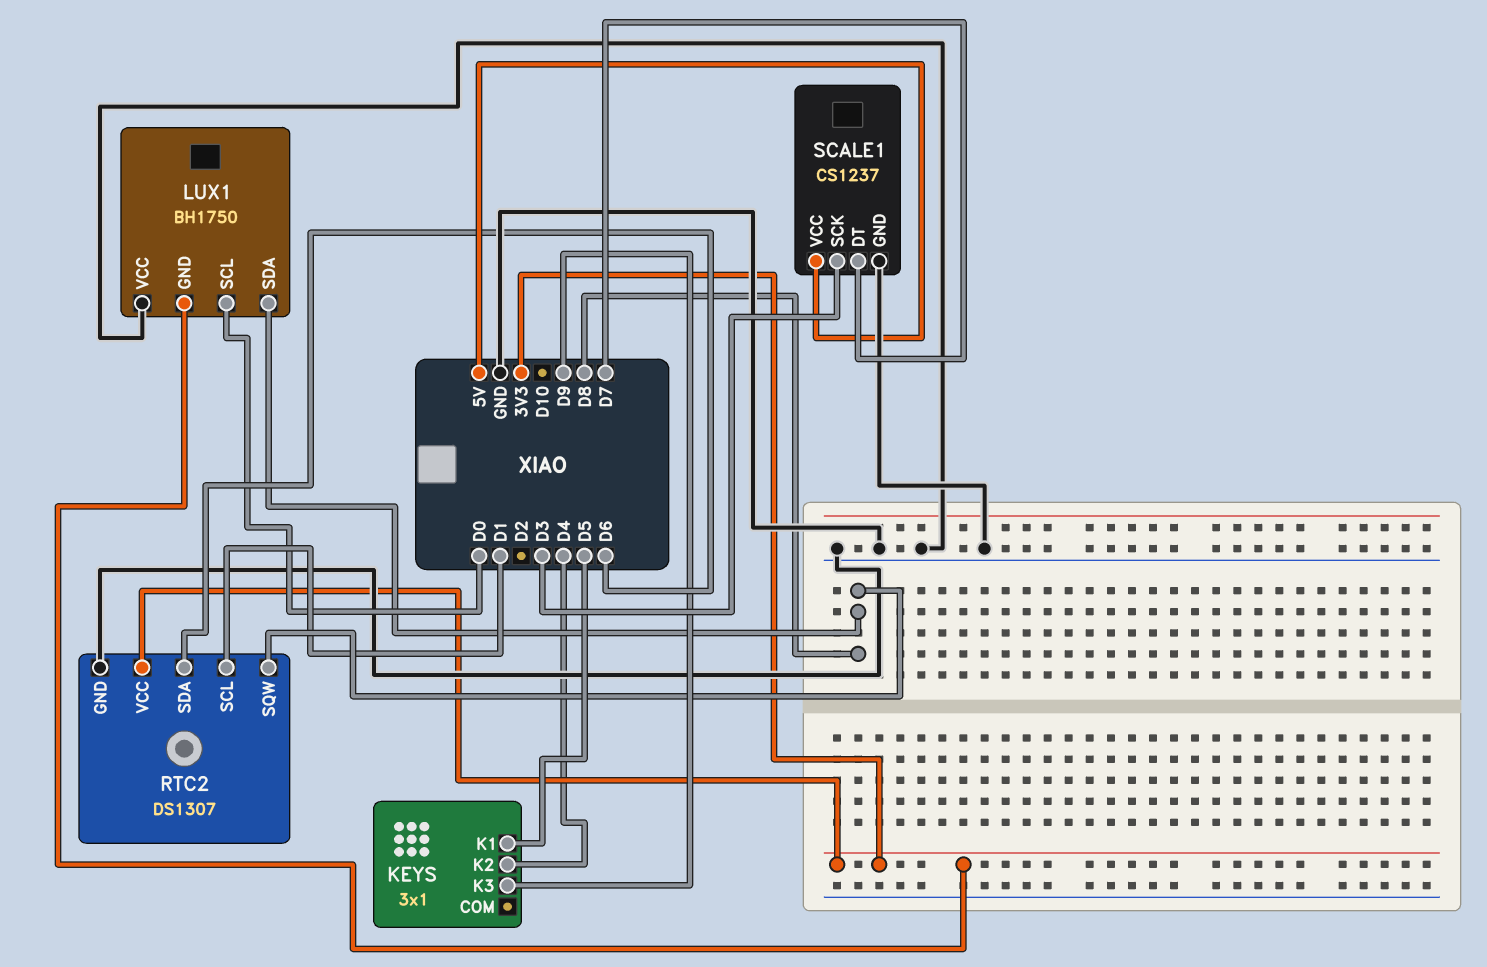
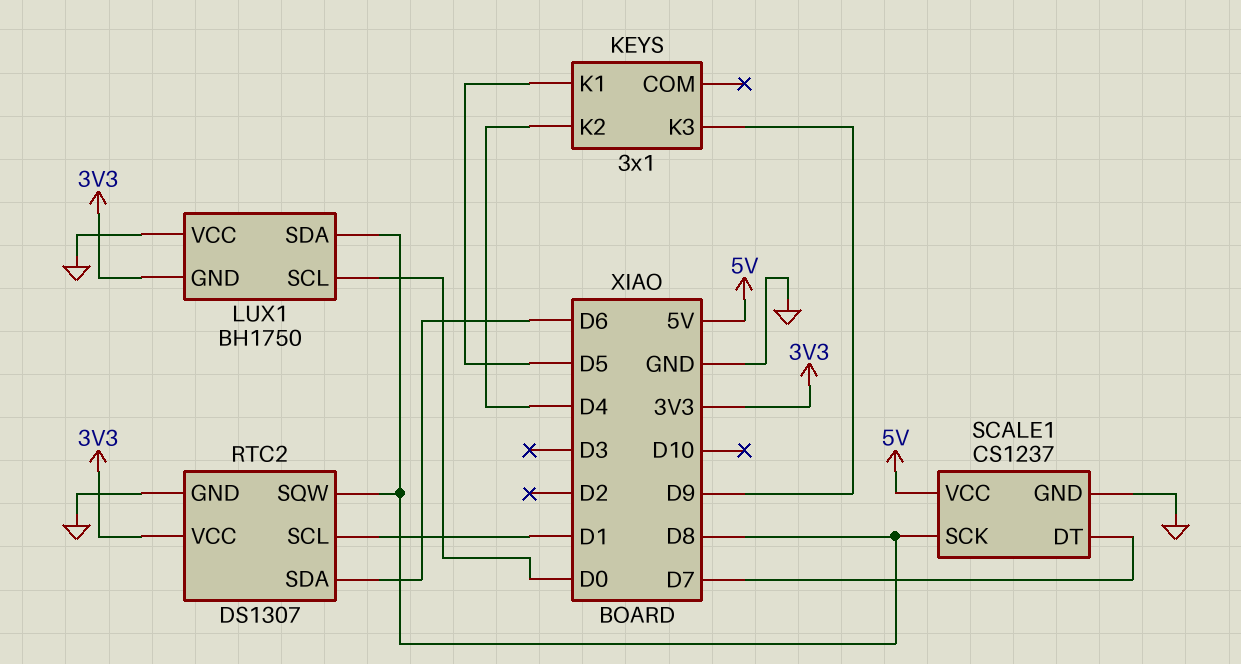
SCALE1 pin SCK: D3 -> D8

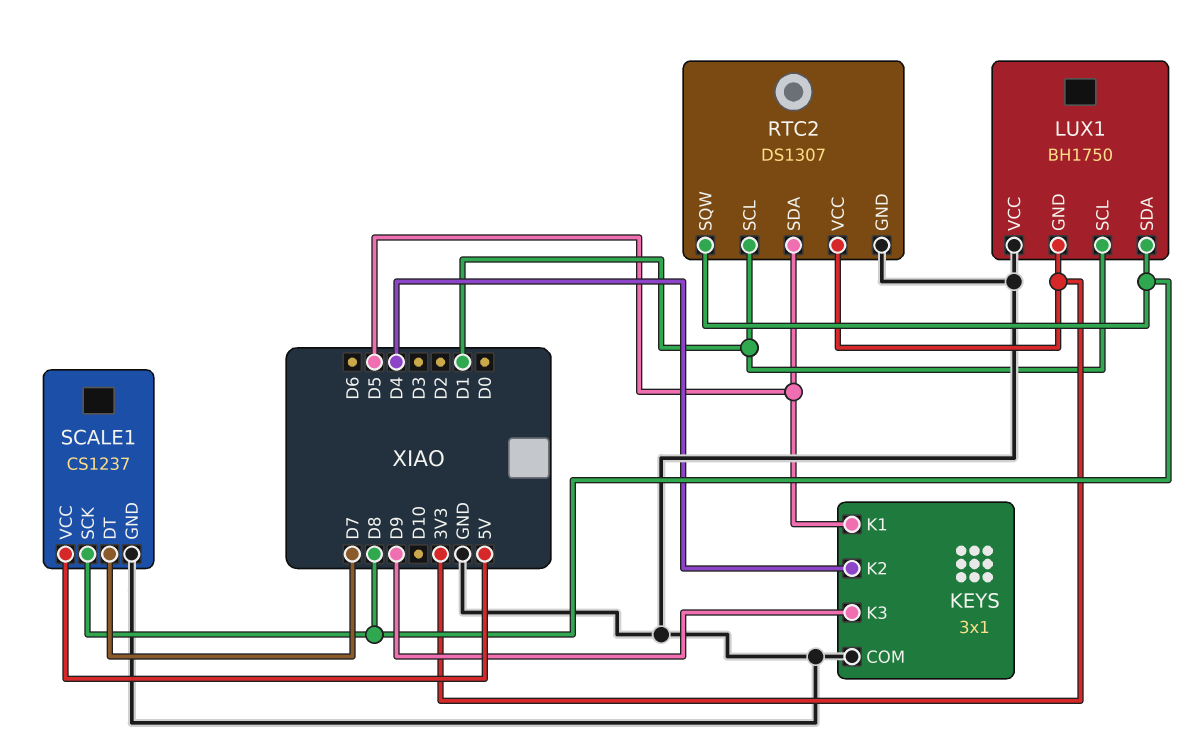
KEYS pin COM: none -> GND
LUX1 pin SCL: D0 -> D1
RTC2 pin SDA: D6 -> D5

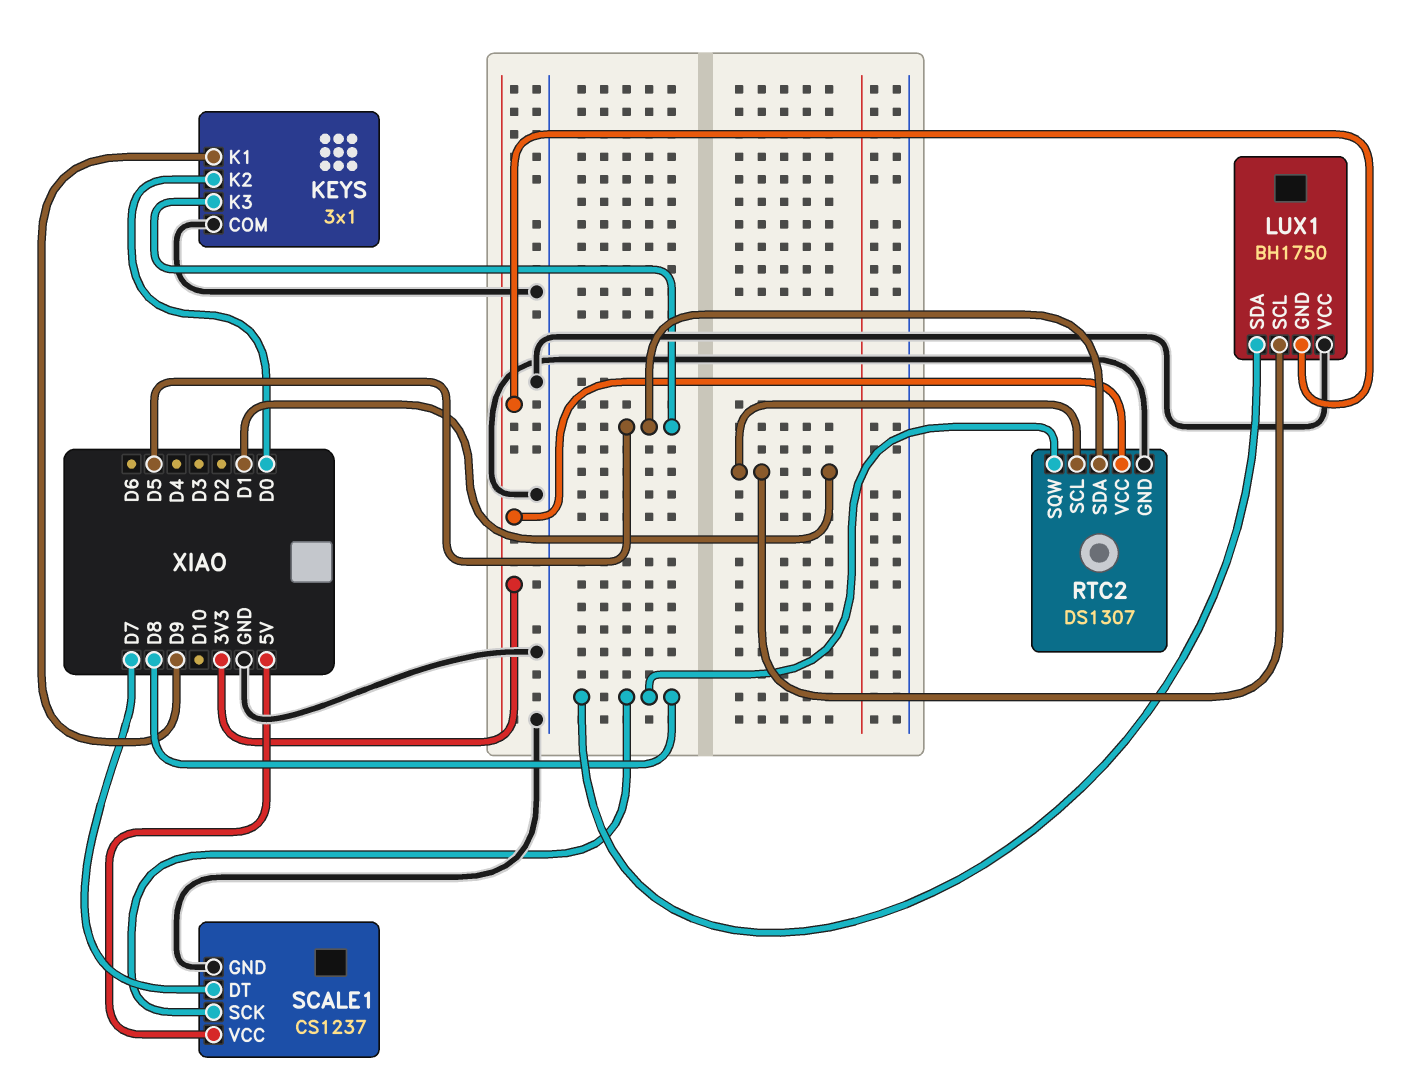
KEYS pin K1: D5 -> D9
KEYS pin K2: D4 -> D0
KEYS pin K3: D9 -> D5

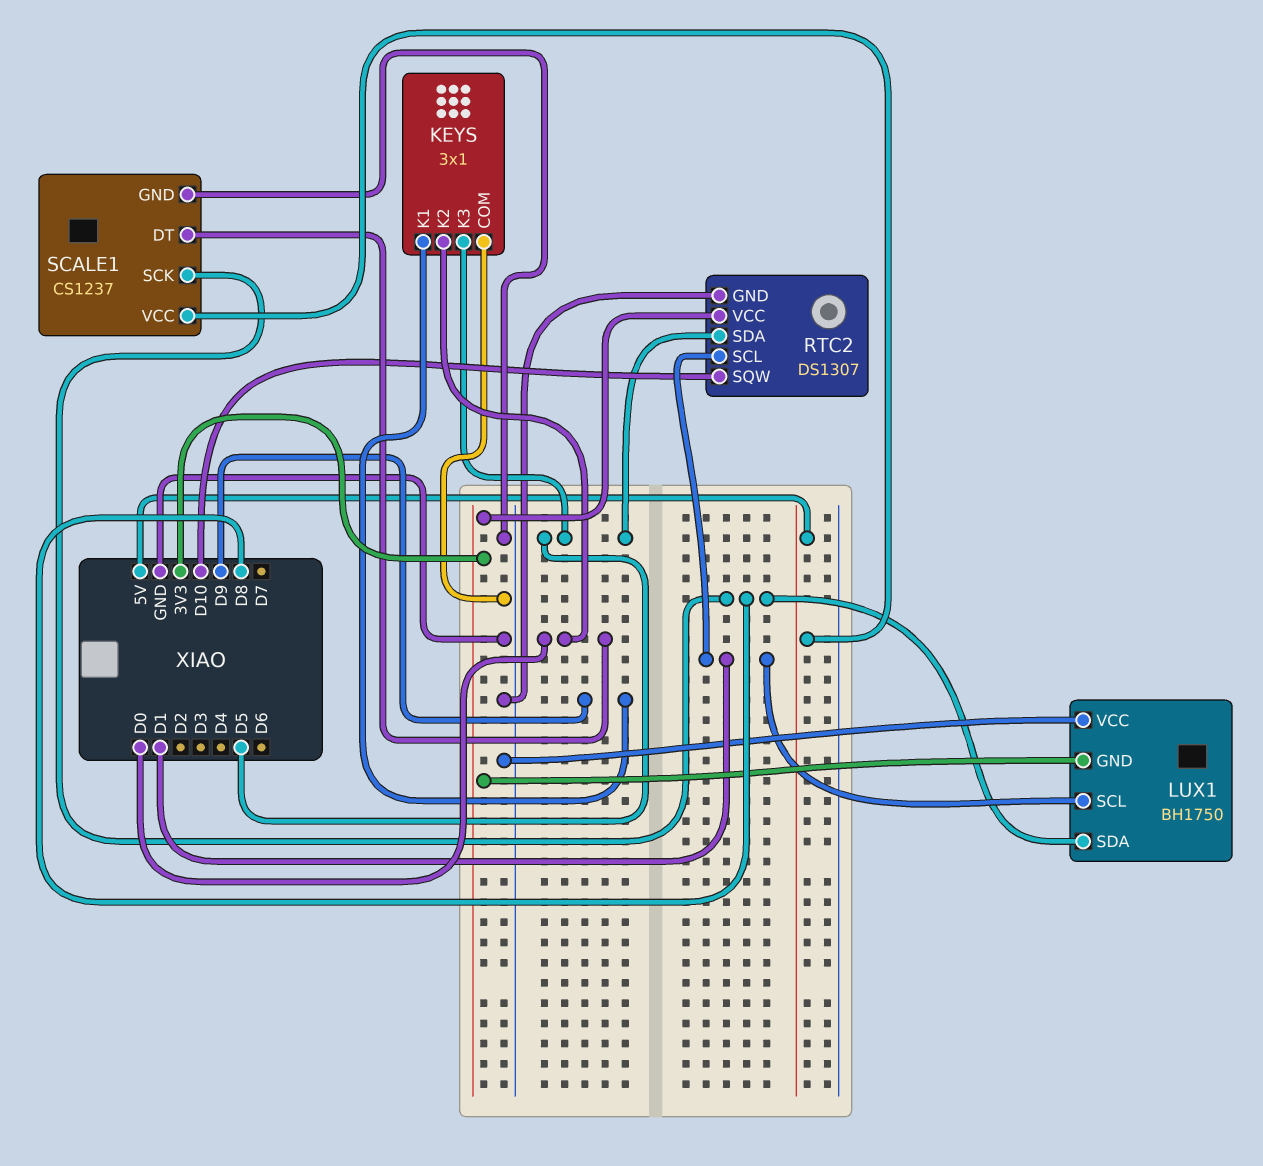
RTC2 pin SQW: D8 -> D10
SCALE1 pin DT: D7 -> D0

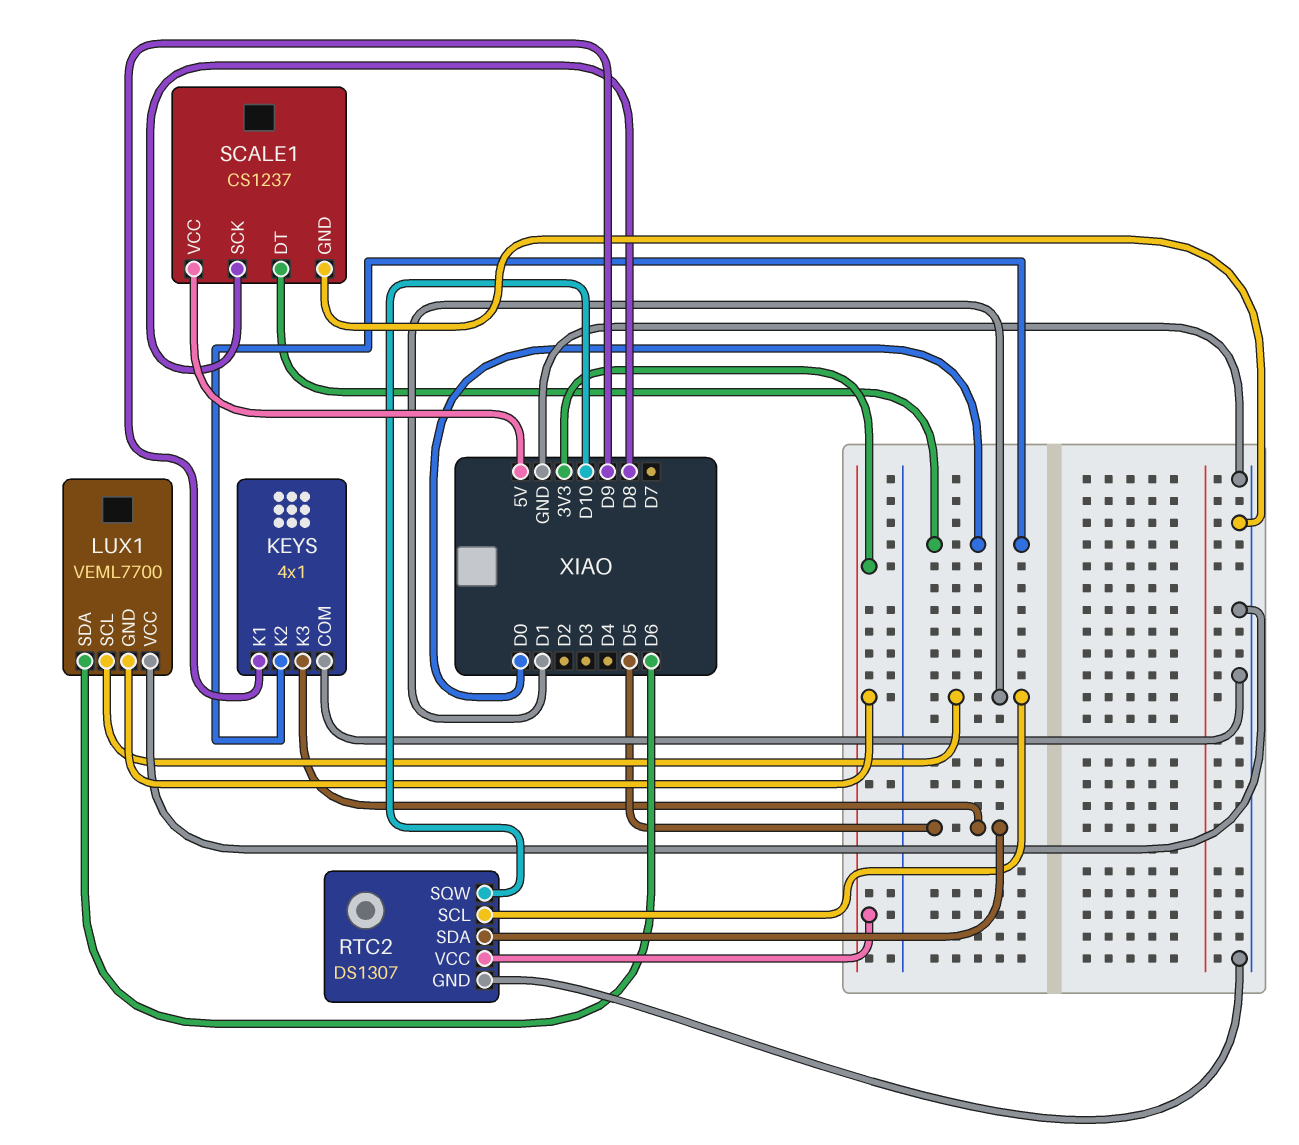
KEYS: 3x1 -> 4x1
LUX1: BH1750 -> VEML7700
LUX1 pin SDA: D8 -> D6

